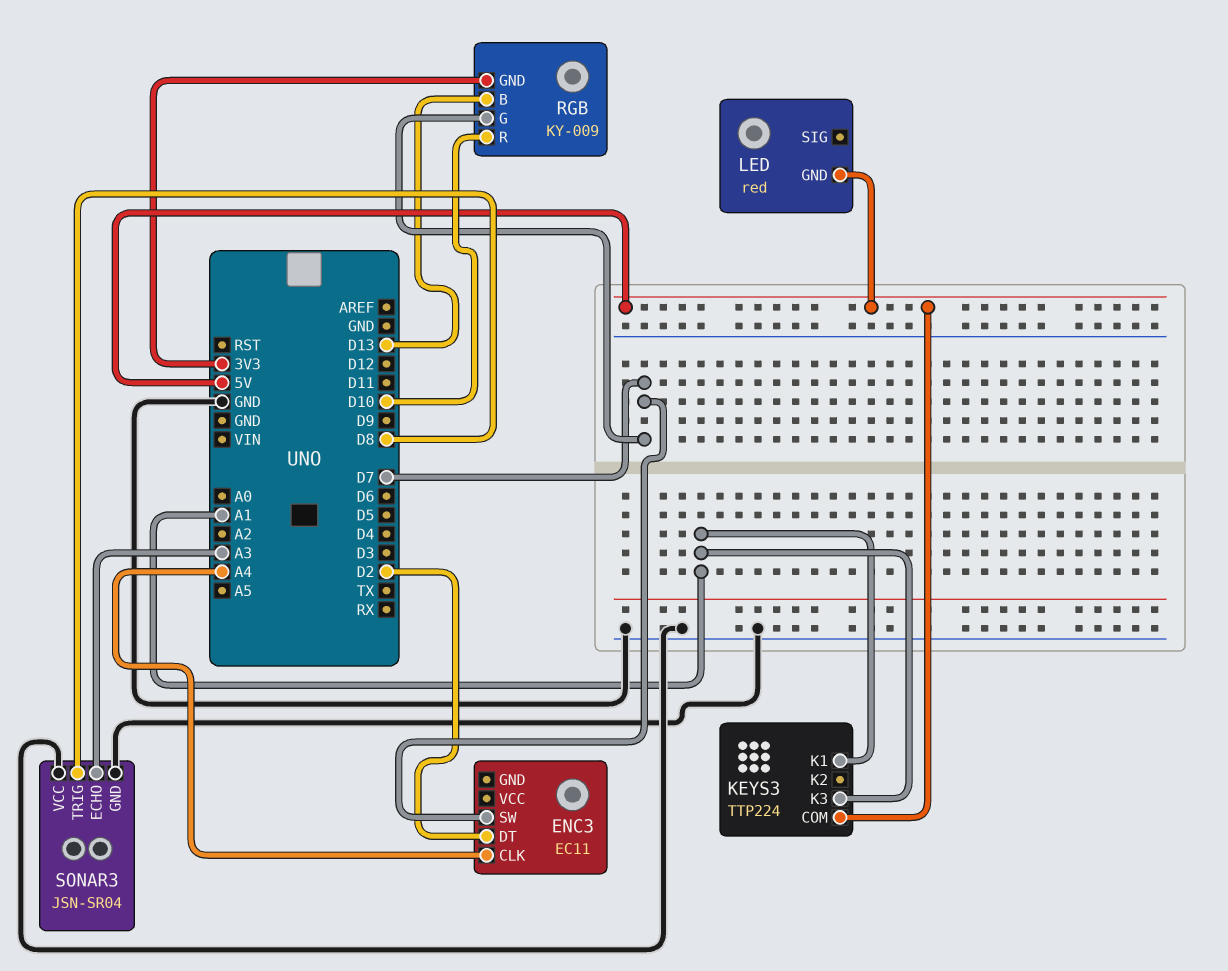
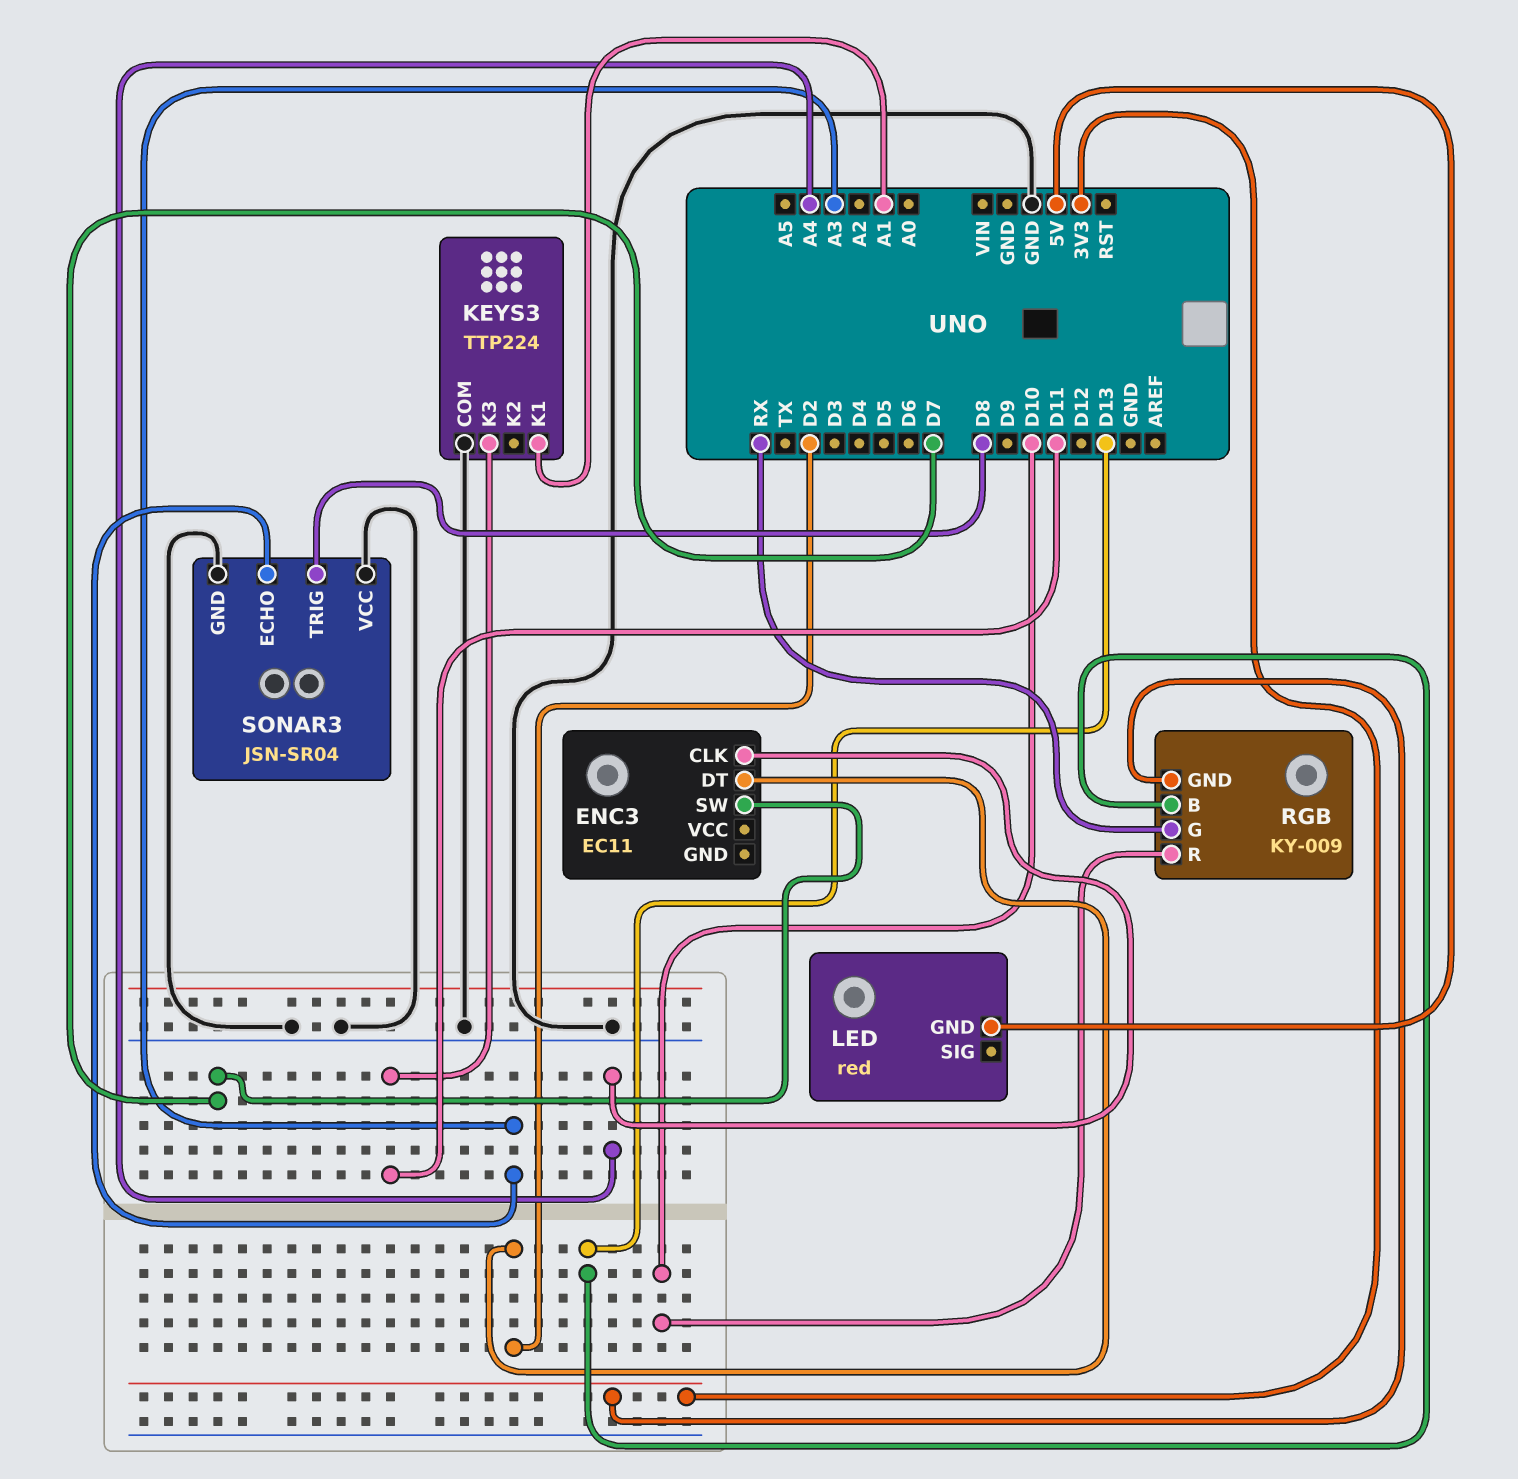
KEYS3 pin COM: 5V -> GND
KEYS3 pin K3: A1 -> D11
RGB pin G: D7 -> RX

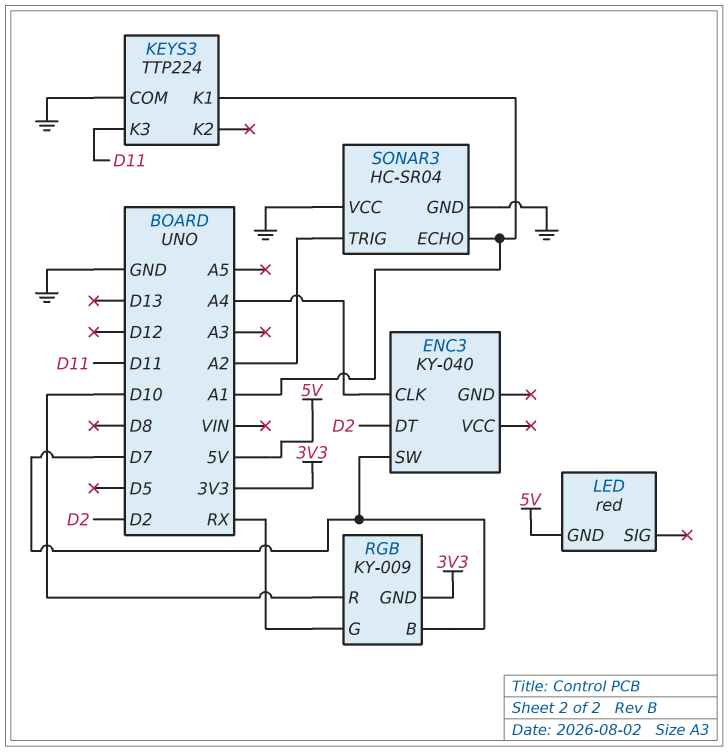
ENC3: EC11 -> KY-040
RGB pin B: D13 -> D7
SONAR3: JSN-SR04 -> HC-SR04
SONAR3 pin ECHO: A3 -> A1
SONAR3 pin TRIG: D8 -> A2

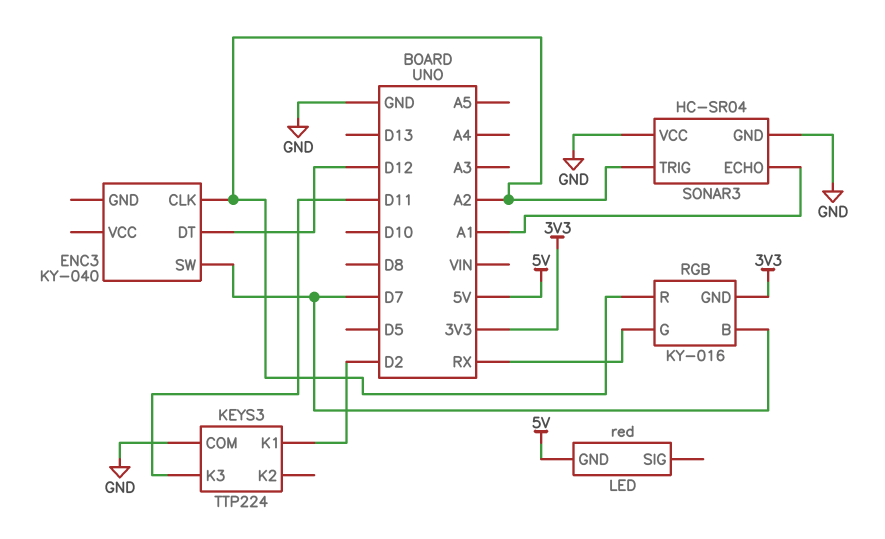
ENC3 pin CLK: A4 -> A2
ENC3 pin DT: D2 -> D12
KEYS3 pin K1: A1 -> D2
RGB: KY-009 -> KY-016
RGB pin R: D10 -> A2

